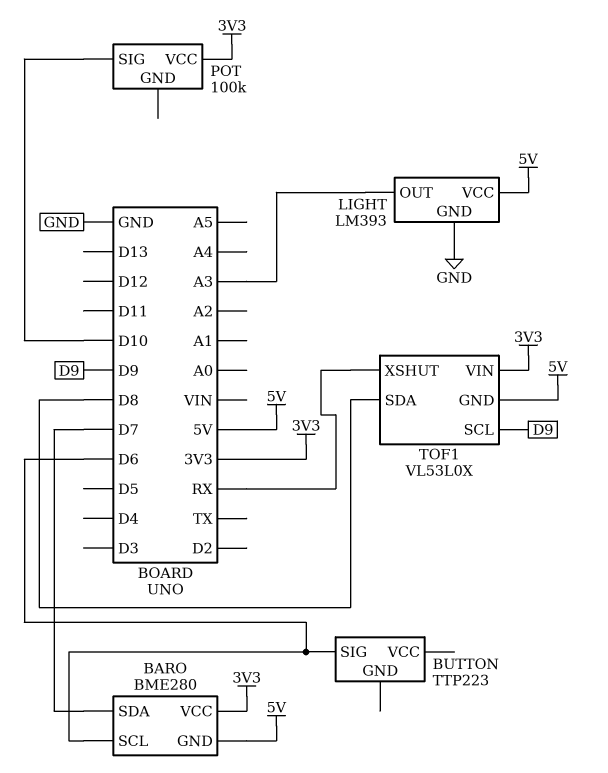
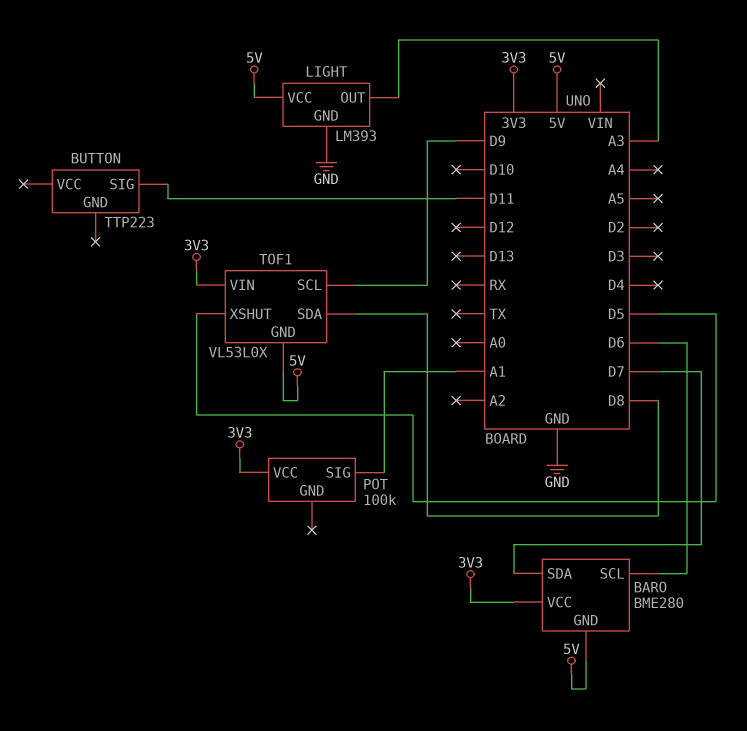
BUTTON pin SIG: D6 -> D11
POT pin SIG: D10 -> A1
TOF1 pin XSHUT: RX -> D5

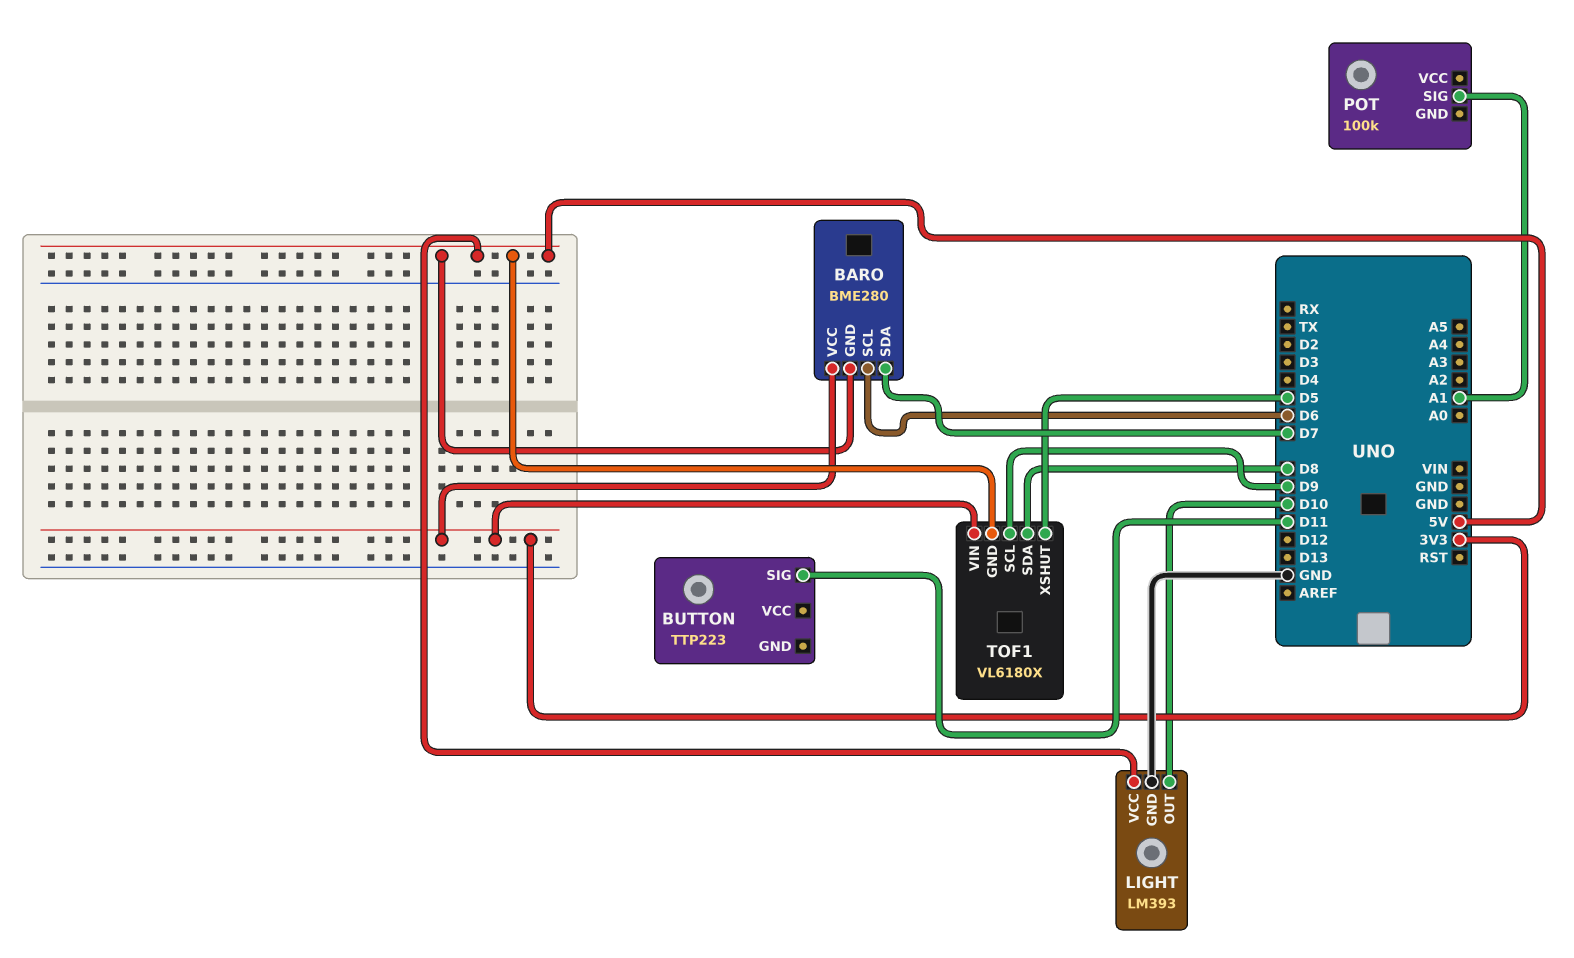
LIGHT pin OUT: A3 -> D10
POT pin VCC: 3V3 -> none
TOF1: VL53L0X -> VL6180X

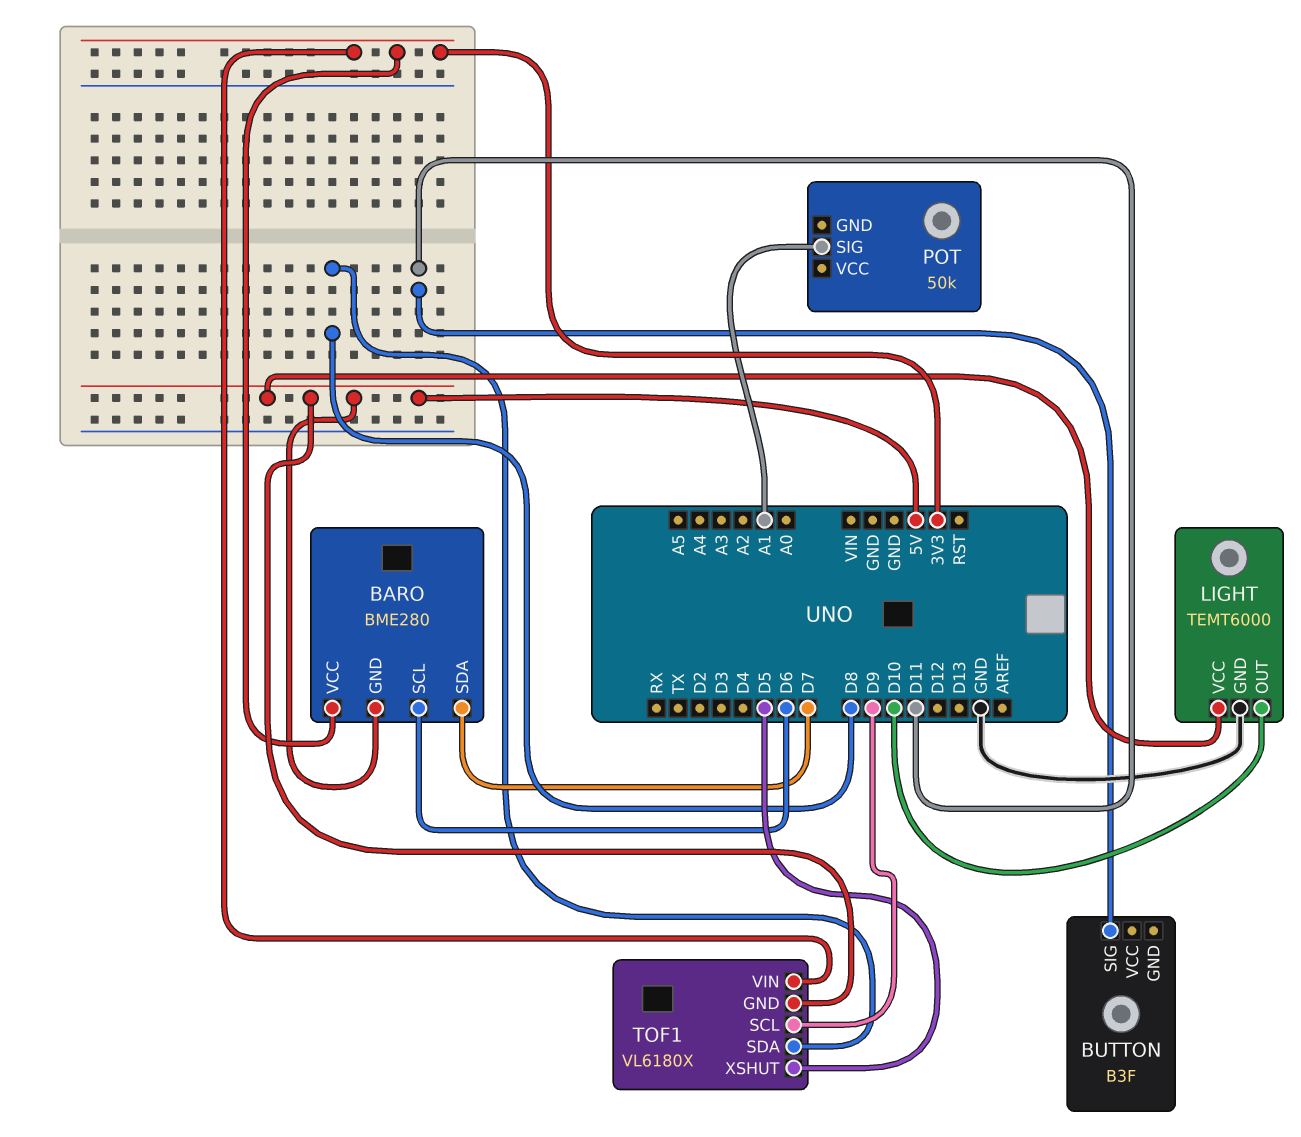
BUTTON: TTP223 -> B3F
LIGHT: LM393 -> TEMT6000
POT: 100k -> 50k

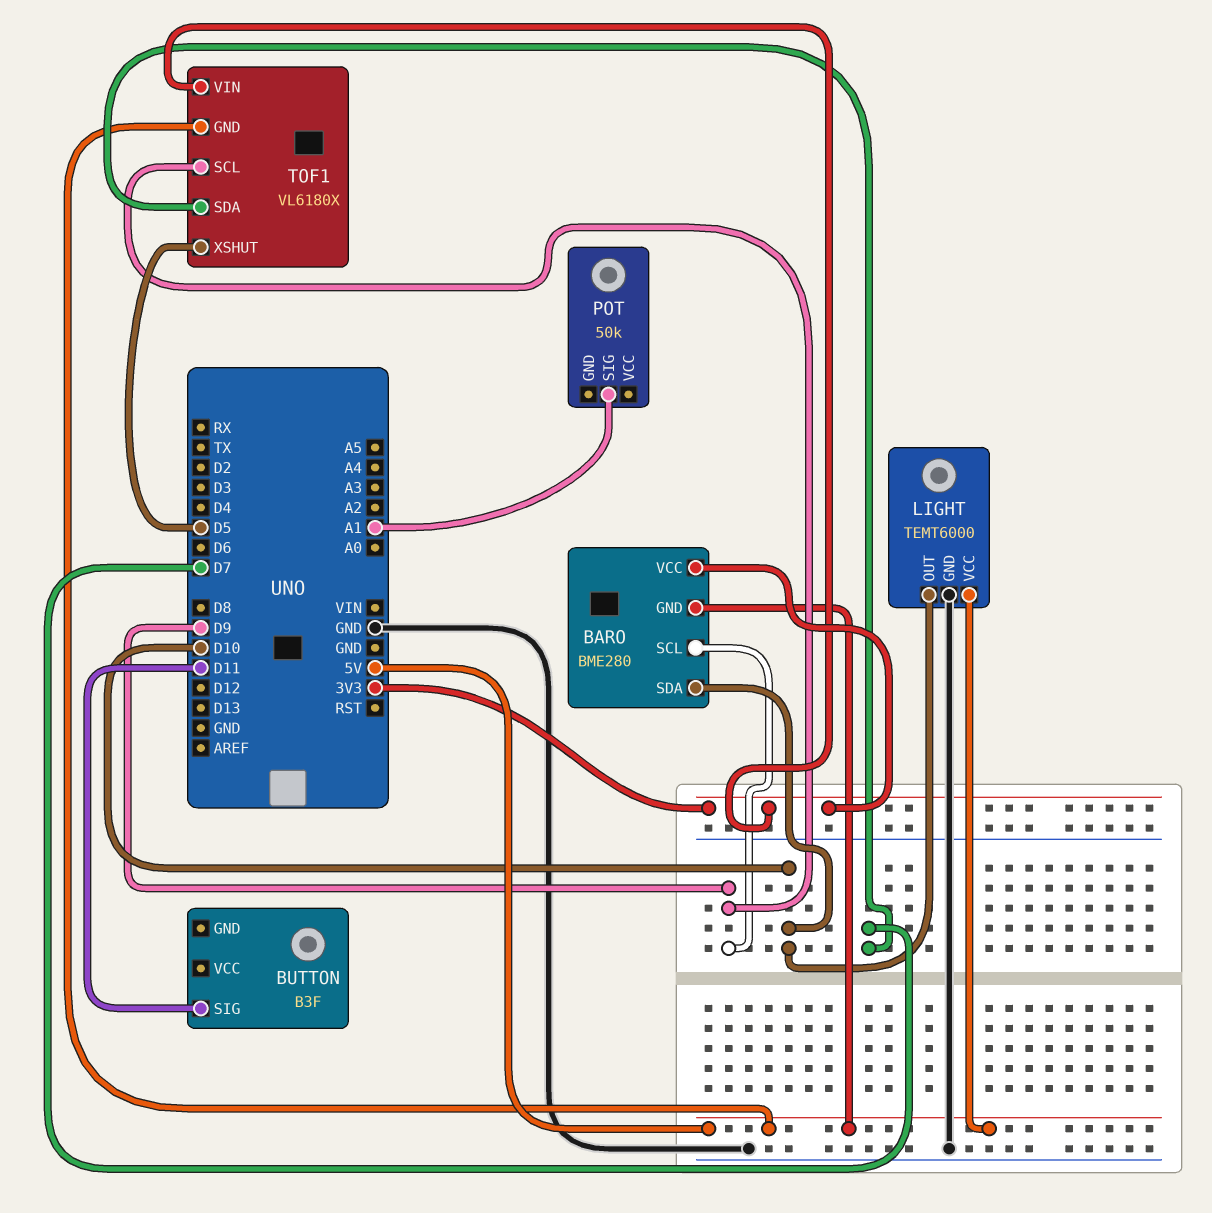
BARO pin SCL: D6 -> D9
BARO pin SDA: D7 -> D10
TOF1 pin SDA: D8 -> D7

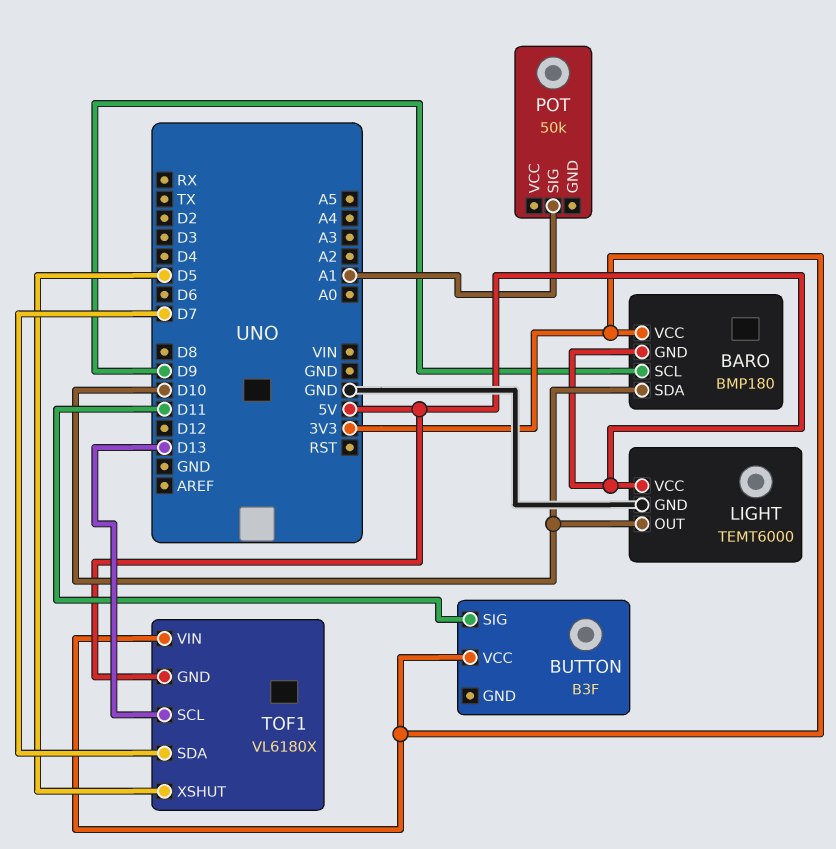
BARO: BME280 -> BMP180
BUTTON pin VCC: none -> 3V3
TOF1 pin SCL: D9 -> D13

